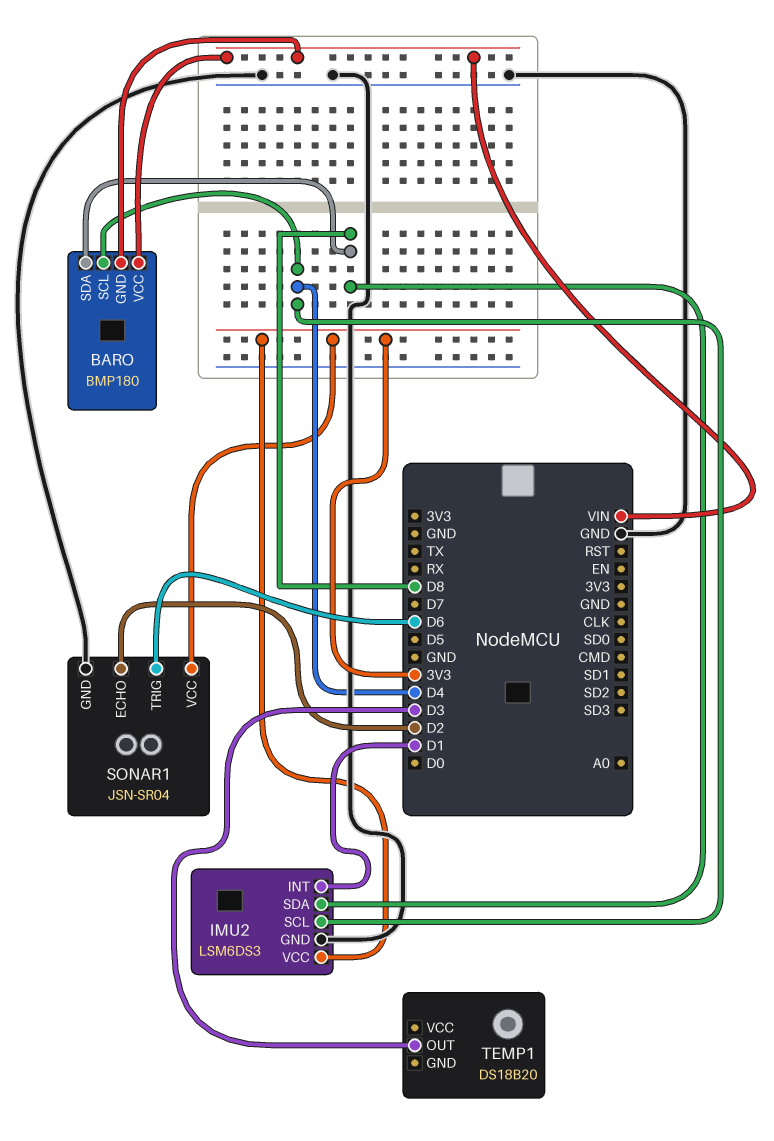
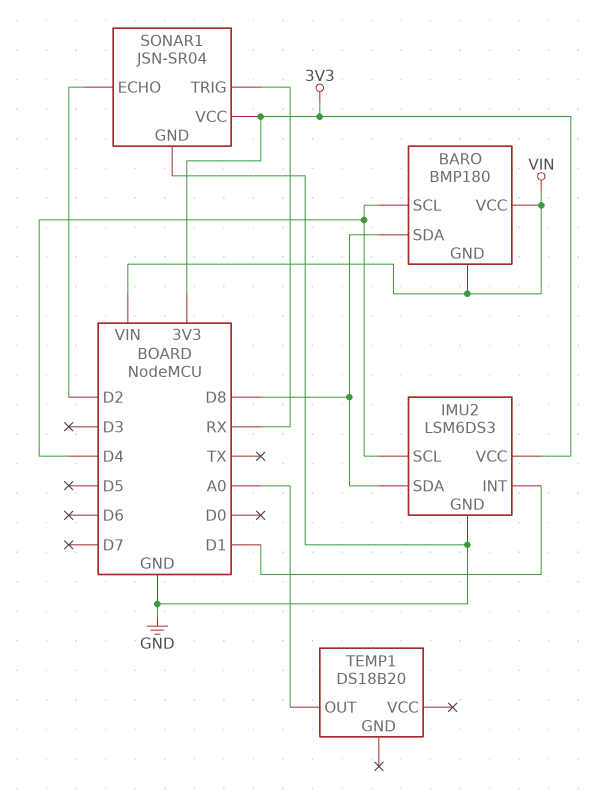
SONAR1 pin TRIG: D6 -> RX
TEMP1 pin OUT: D3 -> A0

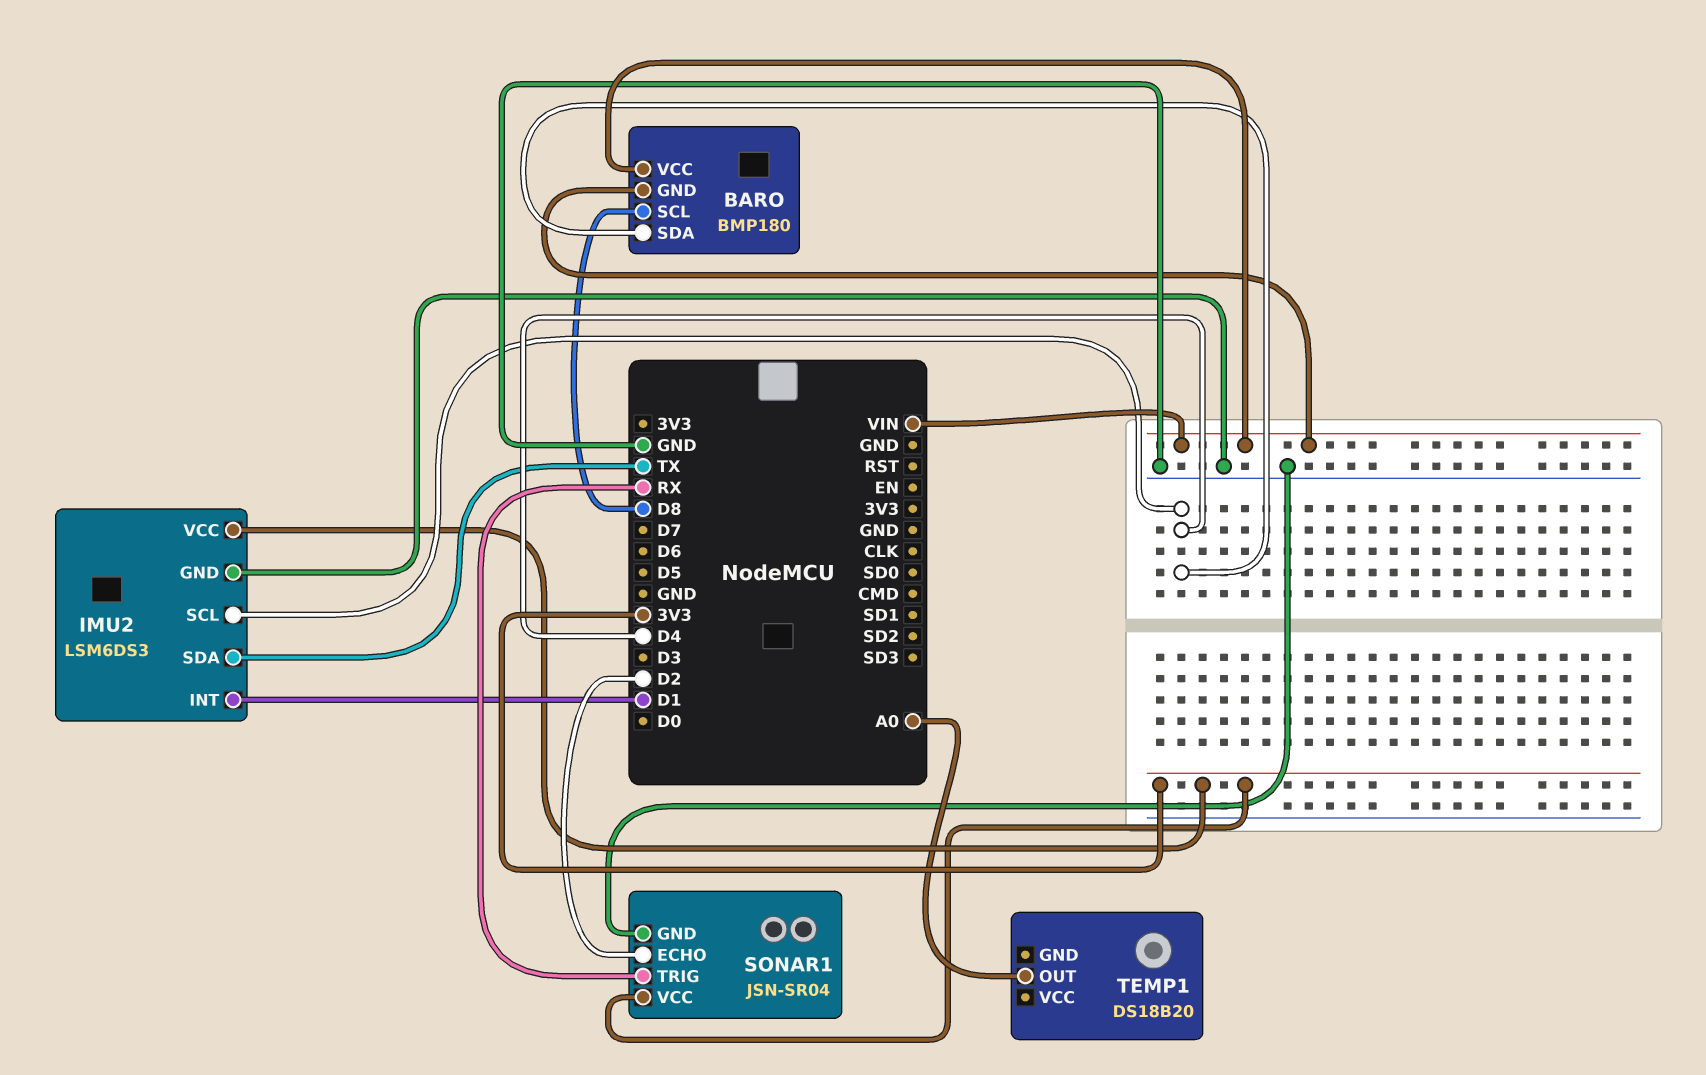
BARO pin SCL: D4 -> D8
BARO pin SDA: D8 -> D4
IMU2 pin SDA: D8 -> TX

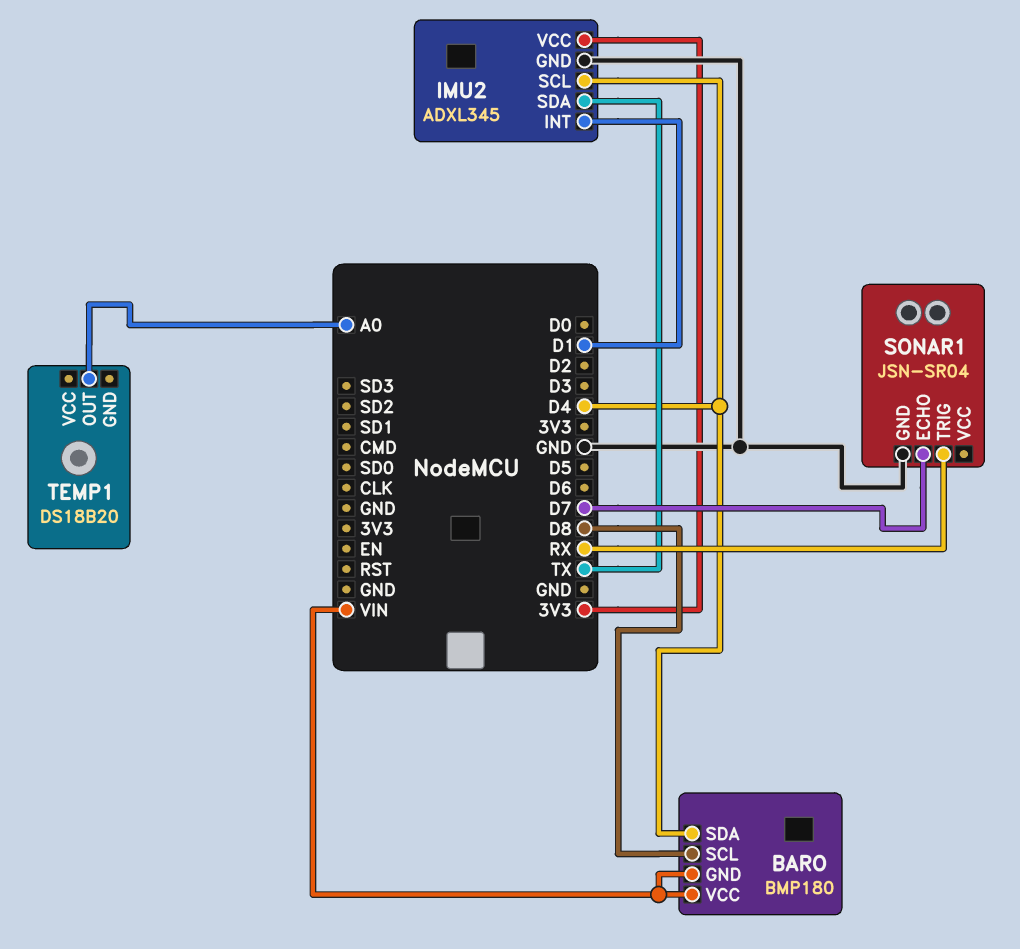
IMU2: LSM6DS3 -> ADXL345
SONAR1 pin ECHO: D2 -> D7
SONAR1 pin VCC: 3V3 -> none

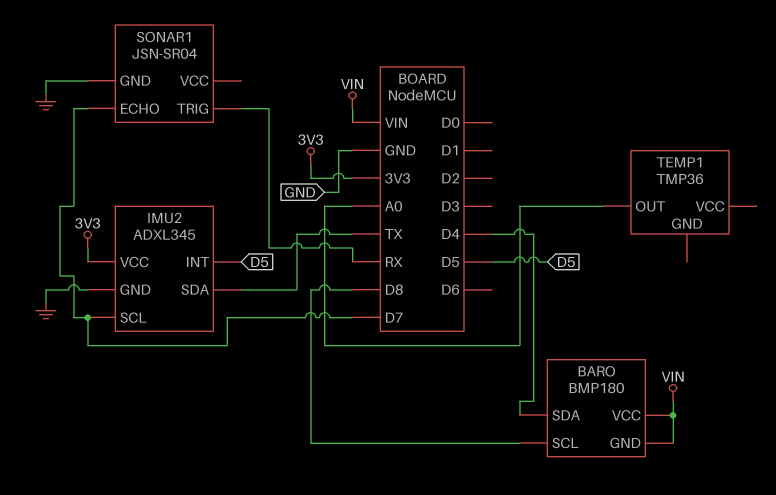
IMU2 pin INT: D1 -> D5
IMU2 pin SCL: D4 -> D7
TEMP1: DS18B20 -> TMP36

